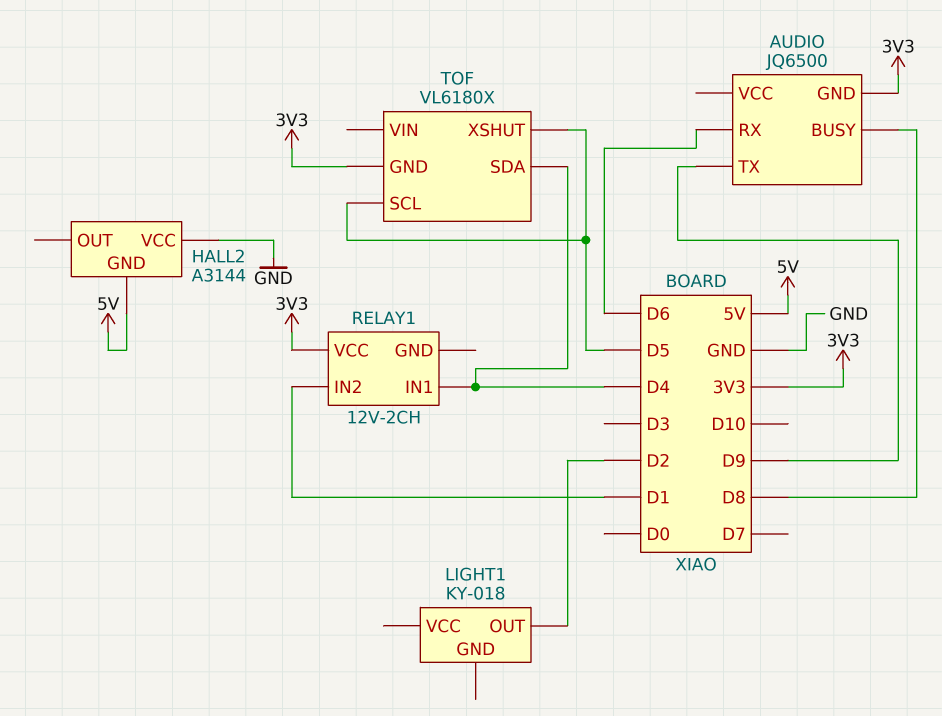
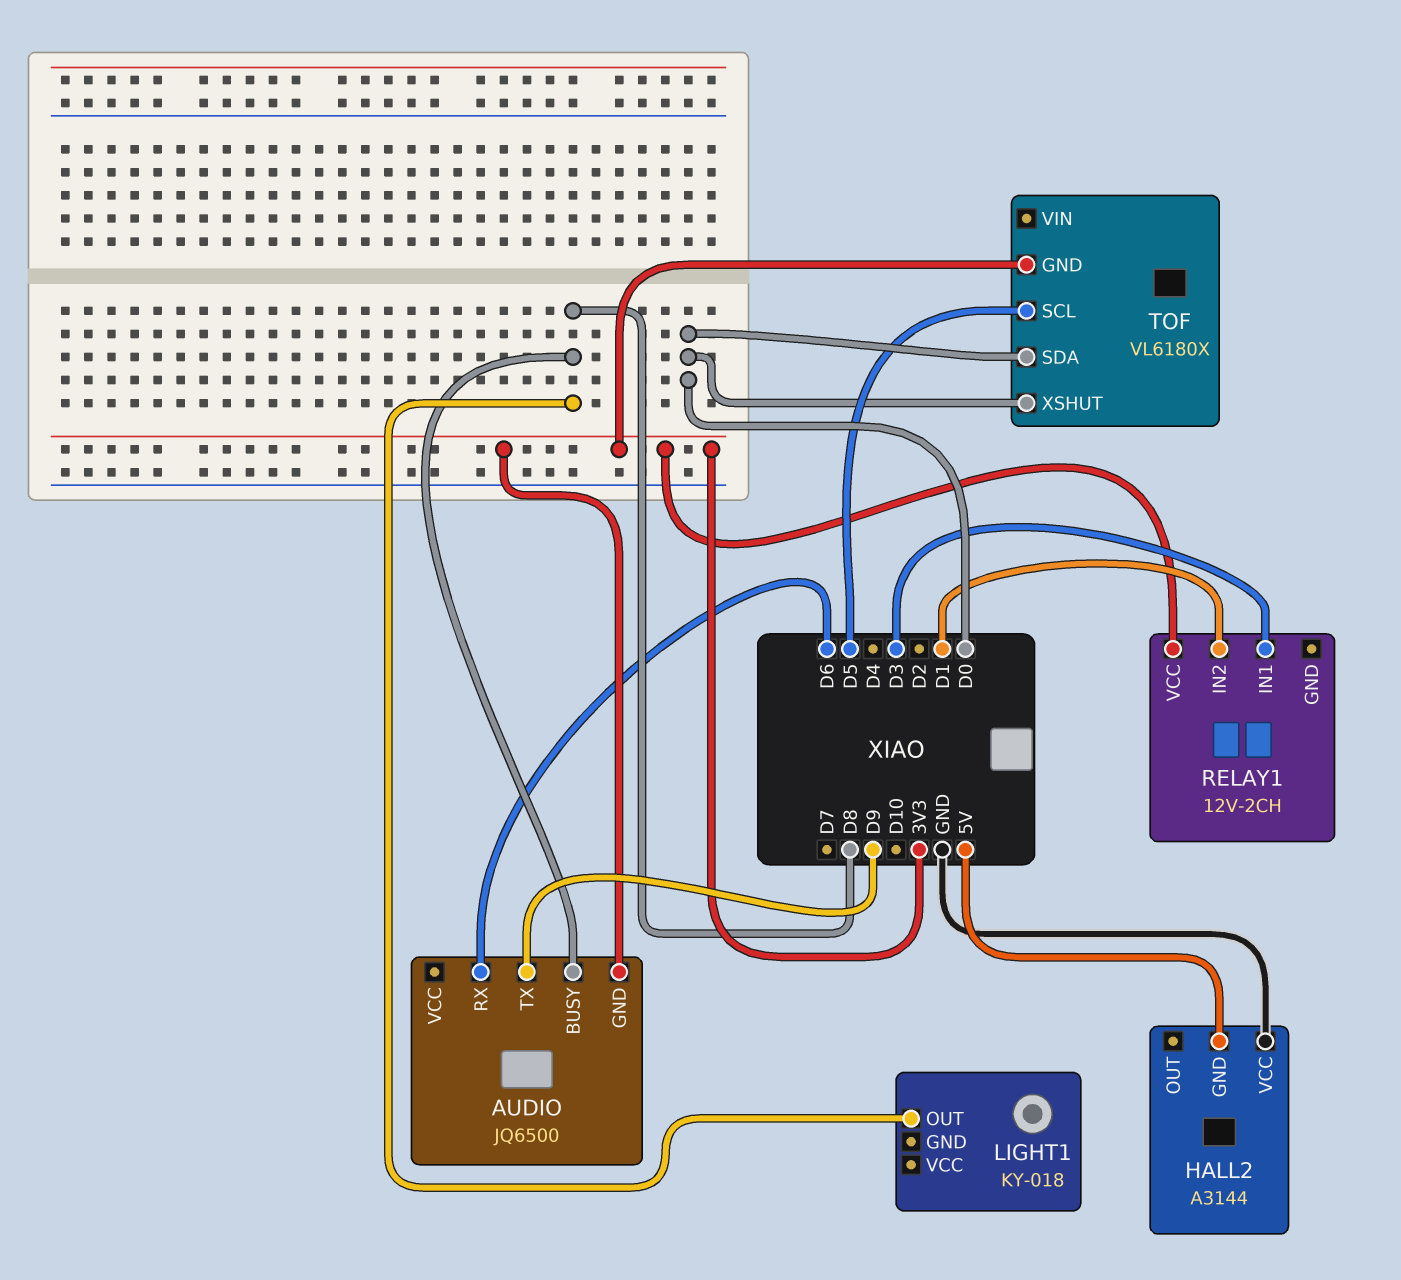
LIGHT1 pin OUT: D2 -> D8
RELAY1 pin IN1: D4 -> D3
TOF pin SDA: D4 -> D0
TOF pin XSHUT: D5 -> D0

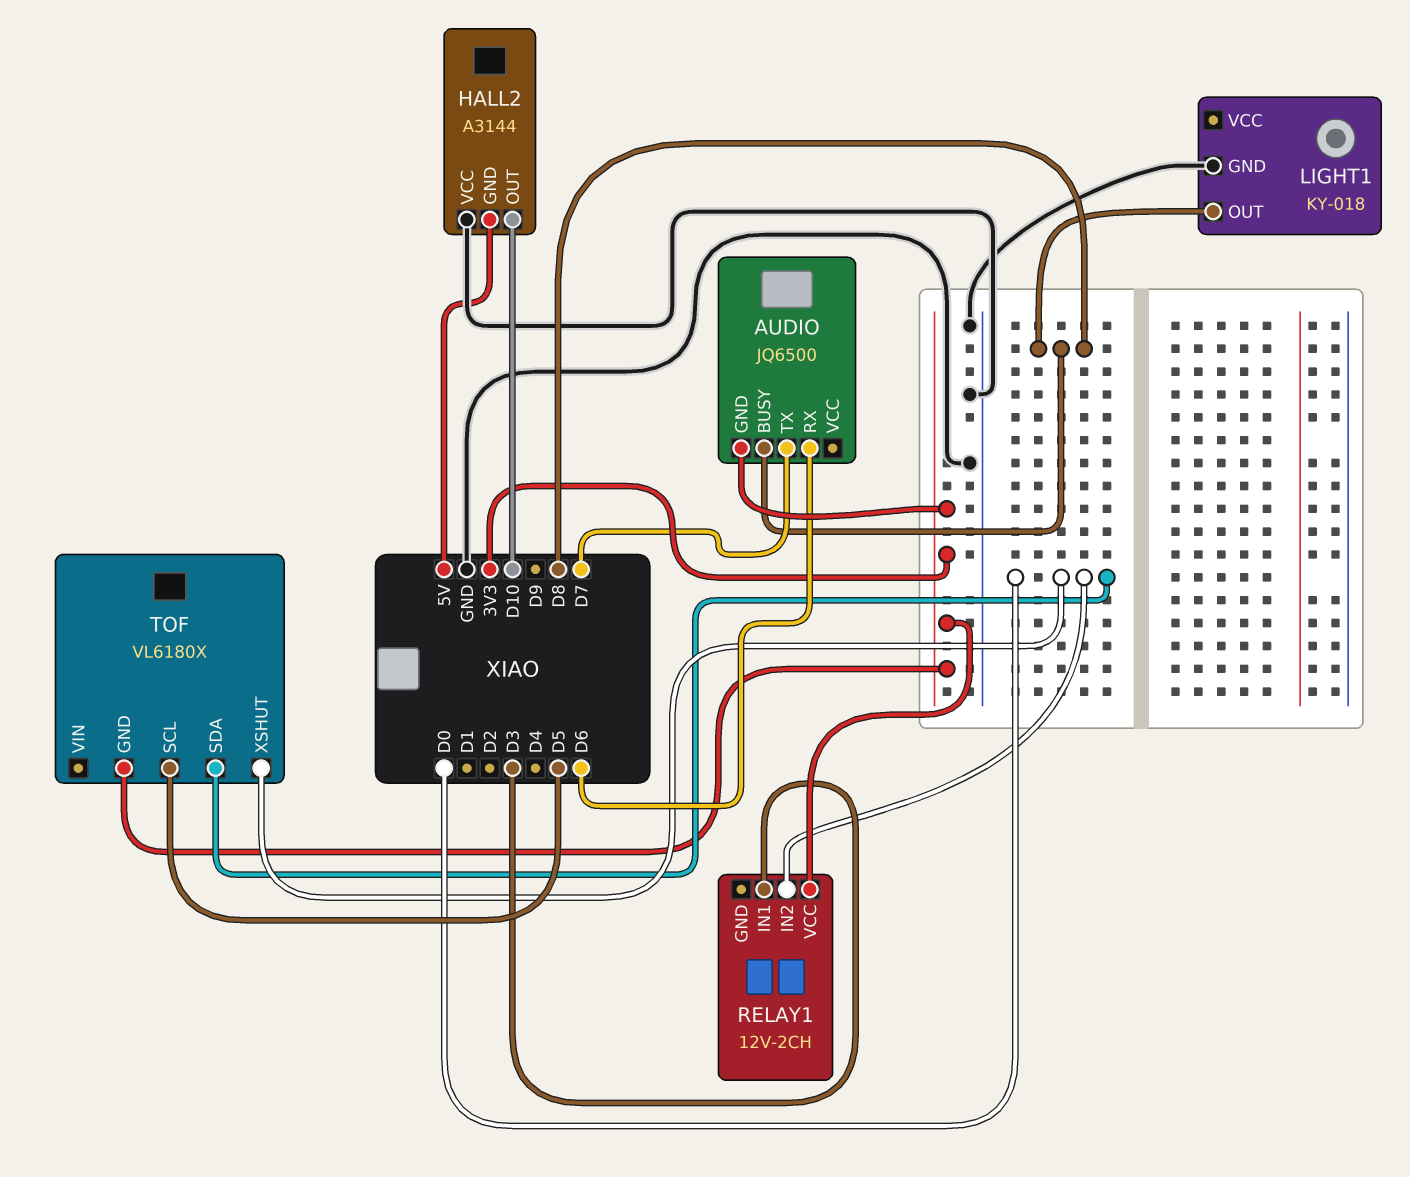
AUDIO pin TX: D9 -> D7
HALL2 pin OUT: none -> D10
LIGHT1 pin GND: none -> GND
RELAY1 pin IN2: D1 -> D0

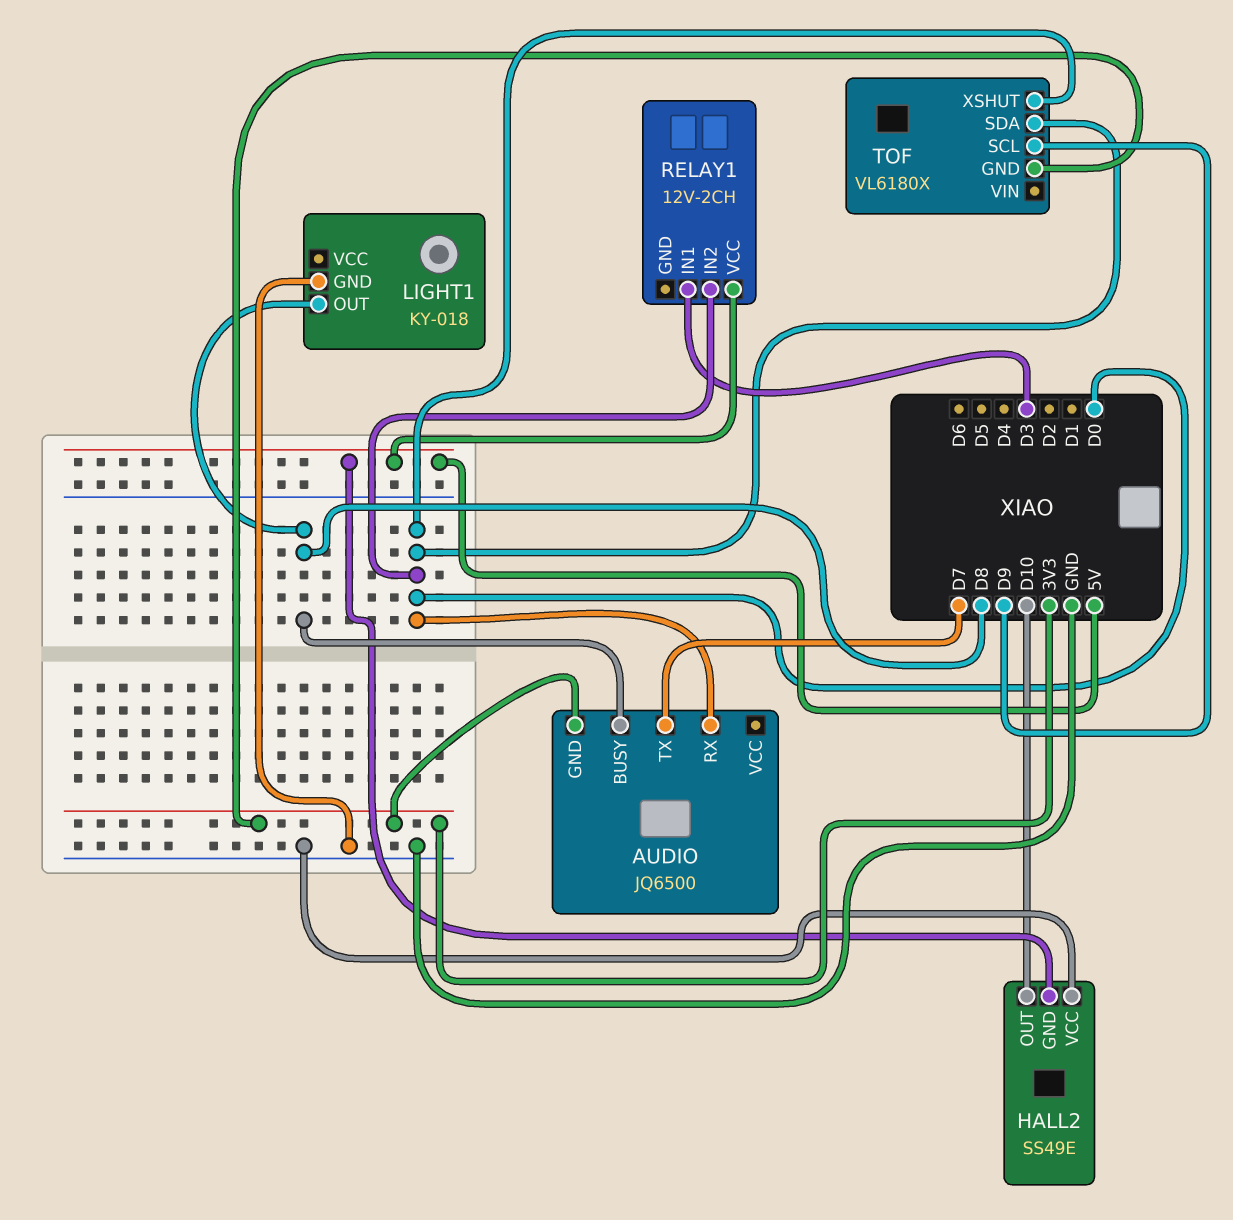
AUDIO pin RX: D6 -> D0
HALL2: A3144 -> SS49E
RELAY1 pin VCC: 3V3 -> 5V
TOF pin SCL: D5 -> D9

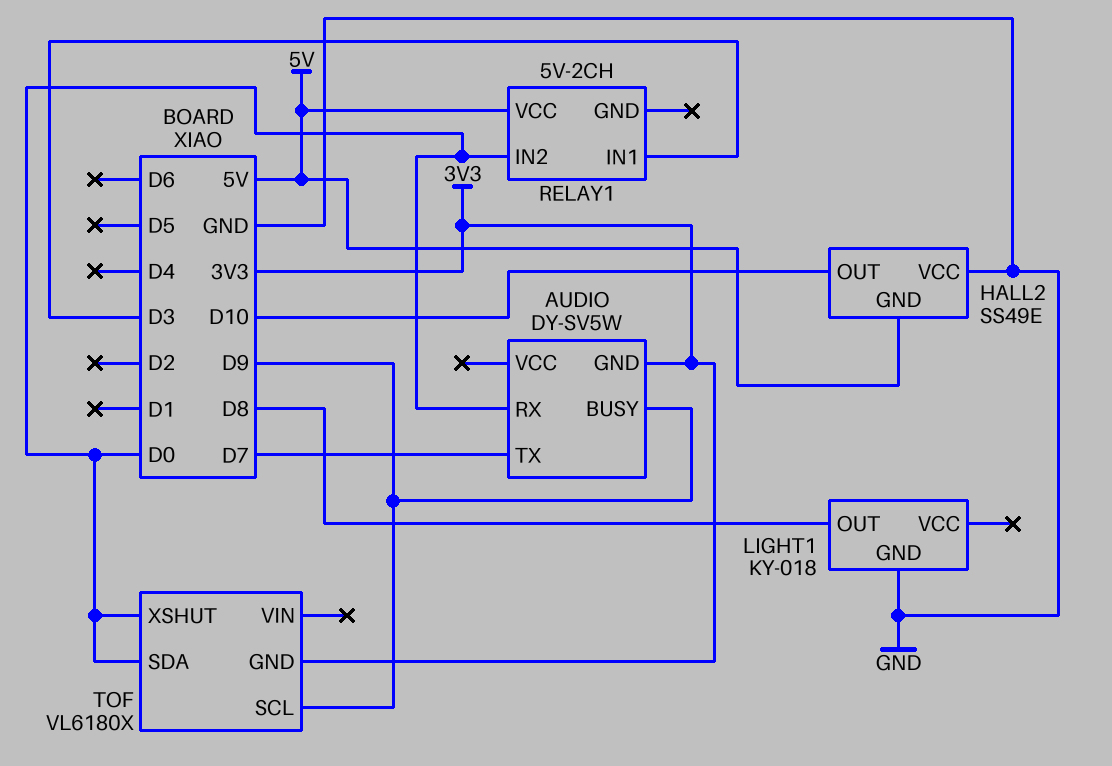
AUDIO: JQ6500 -> DY-SV5W
AUDIO pin BUSY: D8 -> D9
RELAY1: 12V-2CH -> 5V-2CH

